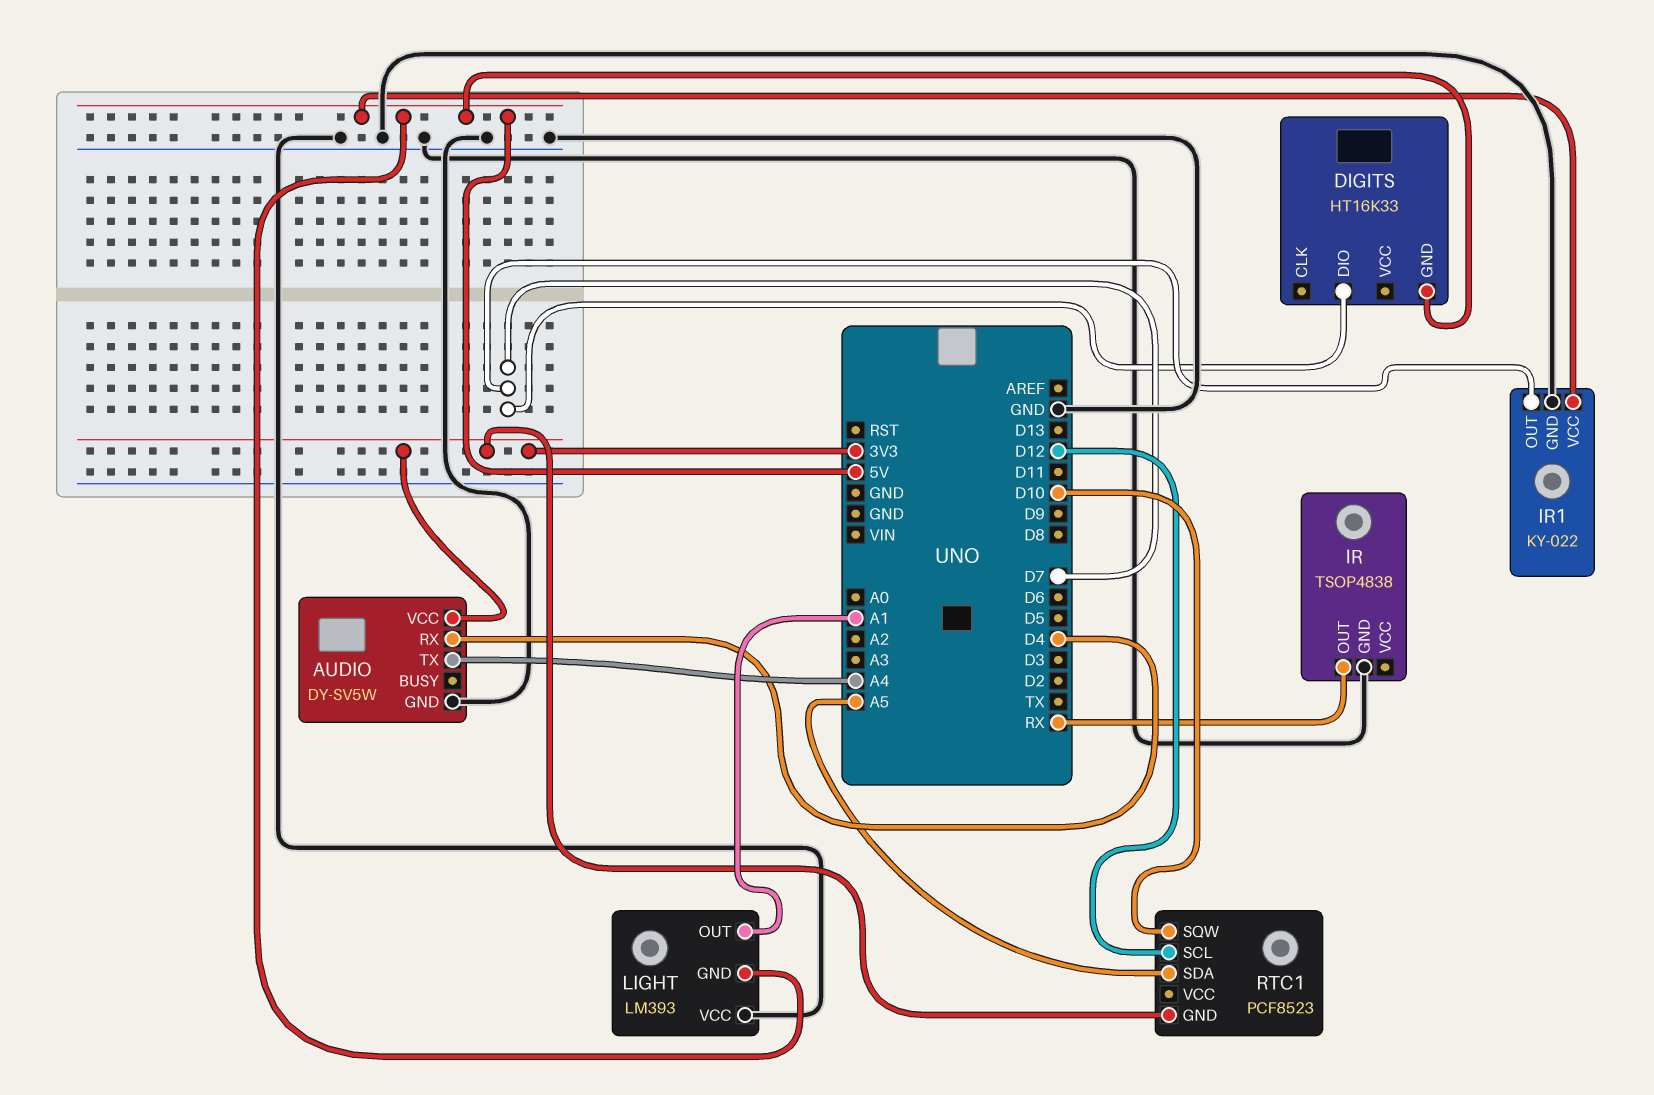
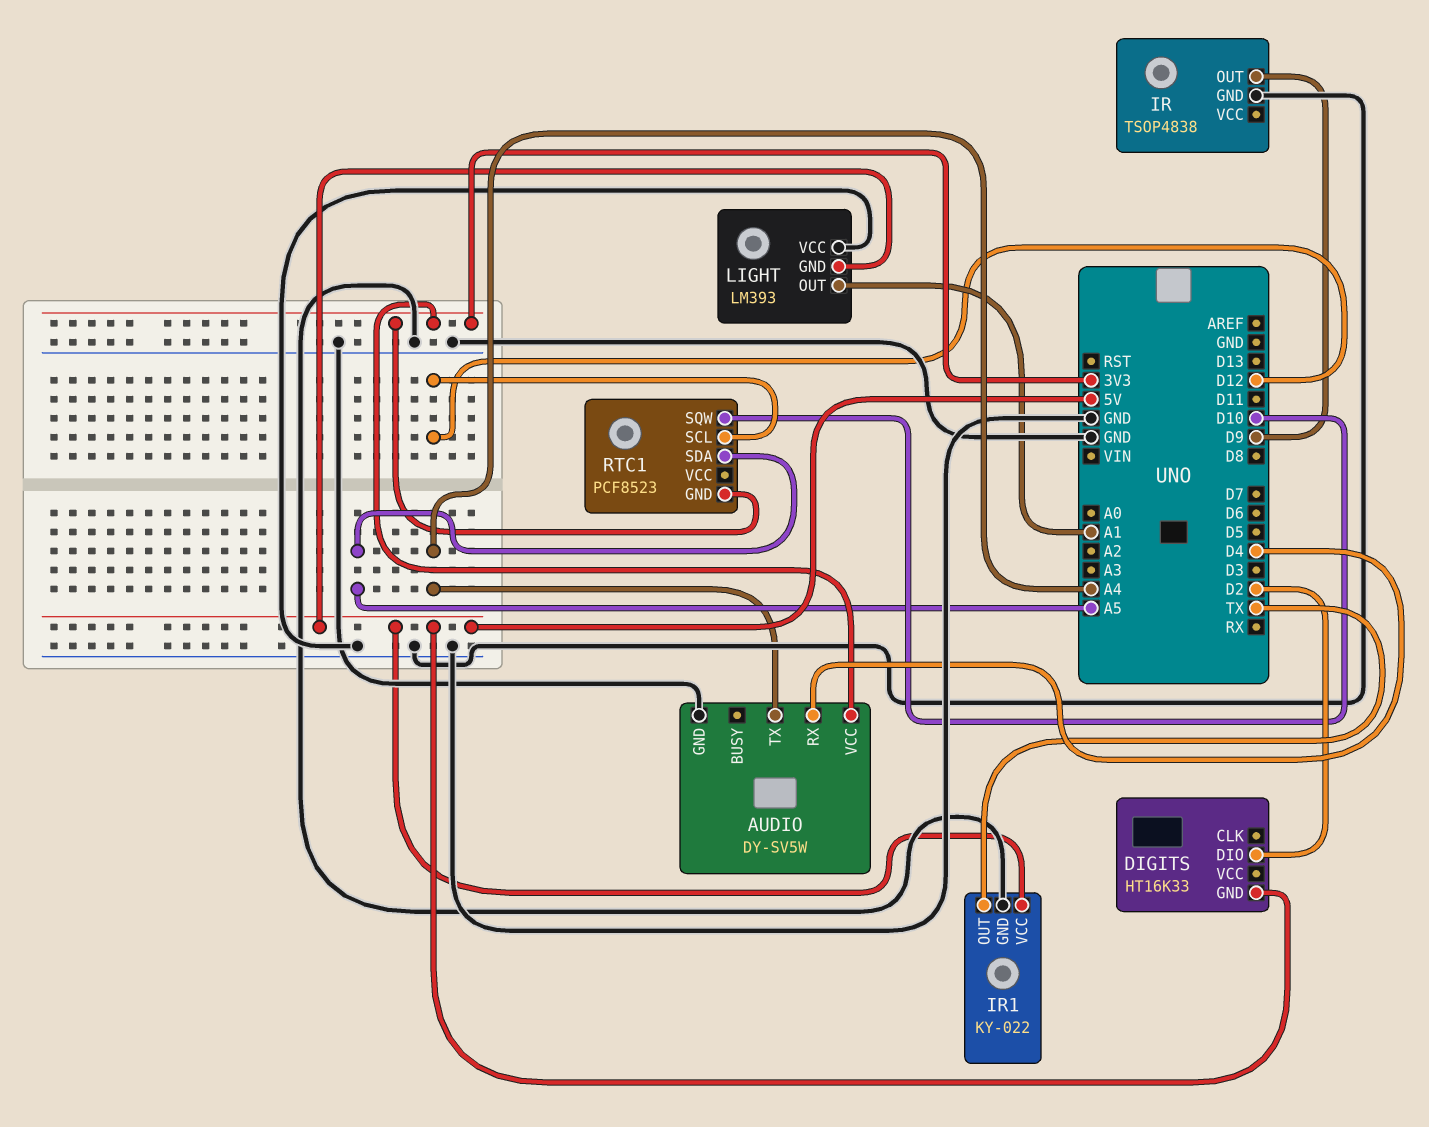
DIGITS pin DIO: D7 -> D2
IR pin OUT: RX -> D9
IR1 pin OUT: D7 -> TX

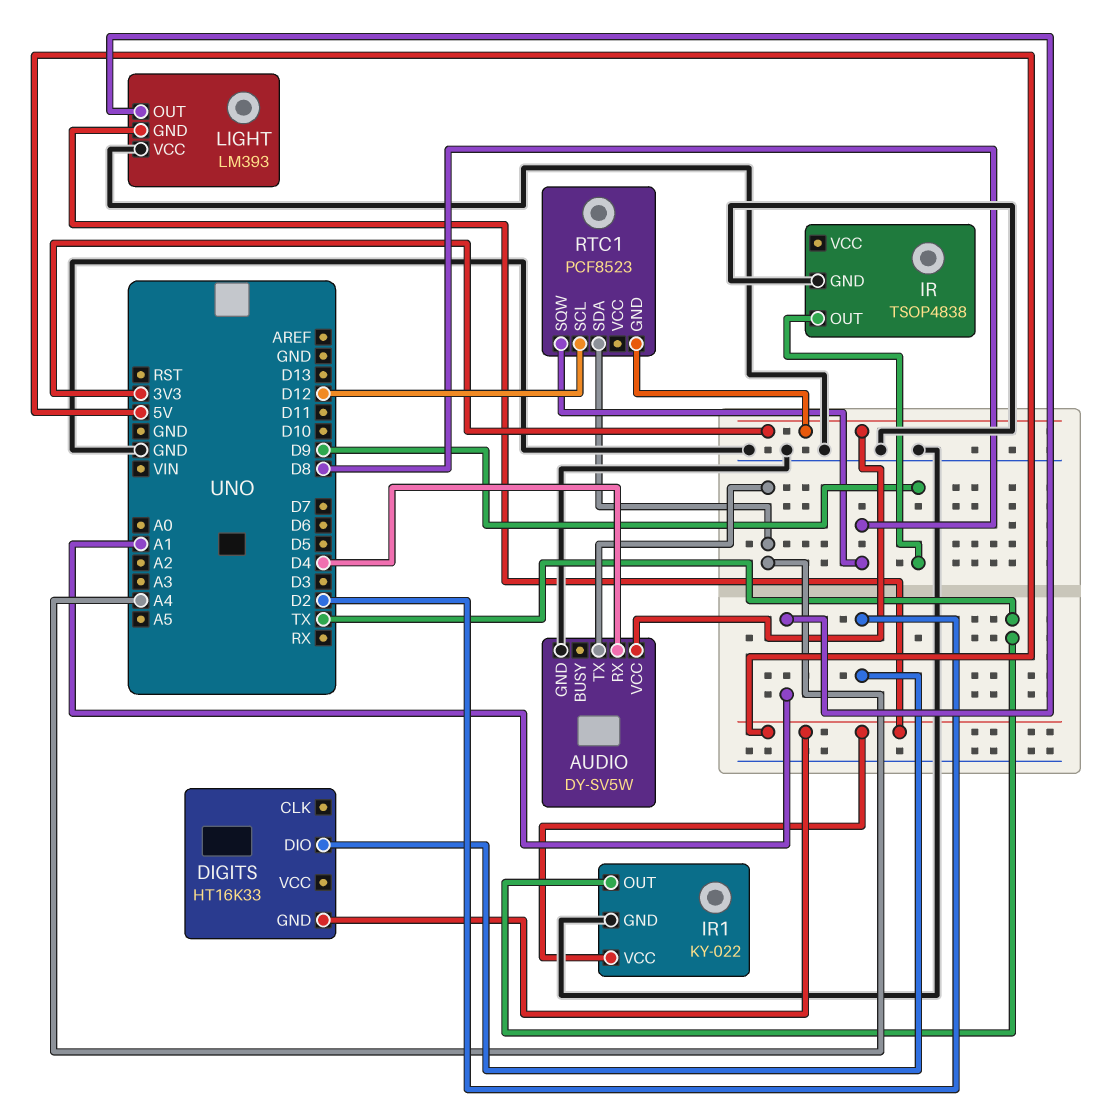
RTC1 pin SDA: A5 -> A4
RTC1 pin SQW: D10 -> D8

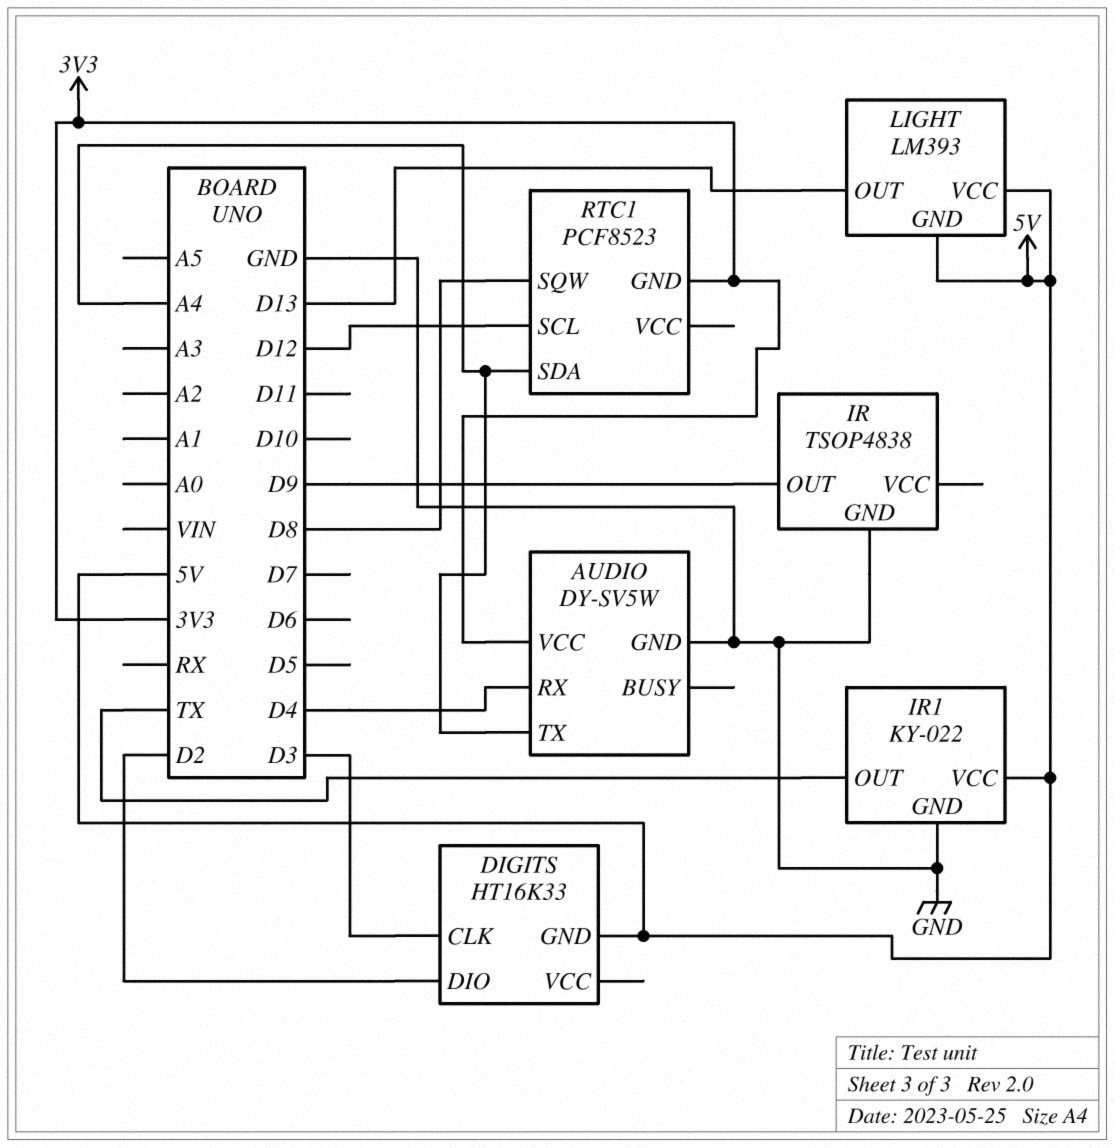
DIGITS pin CLK: none -> D3
LIGHT pin OUT: A1 -> D13
LIGHT pin VCC: GND -> 5V

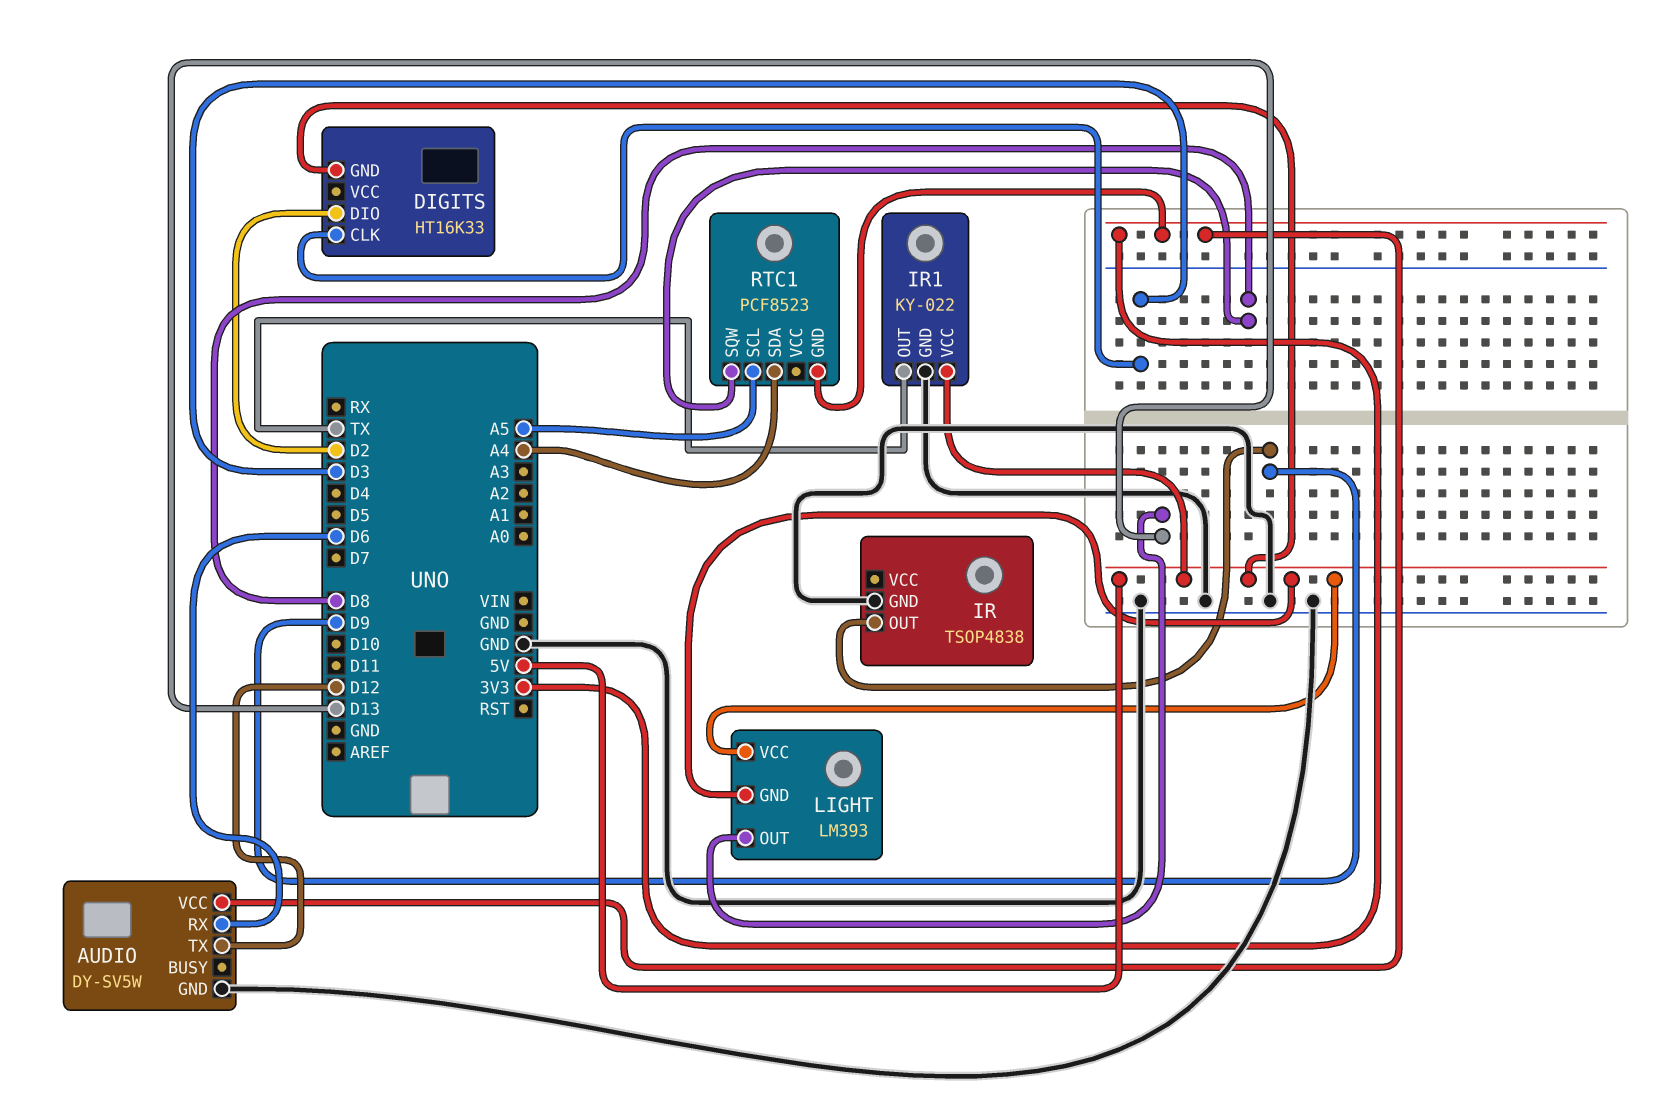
AUDIO pin RX: D4 -> D6
AUDIO pin TX: A4 -> D12
RTC1 pin SCL: D12 -> A5

